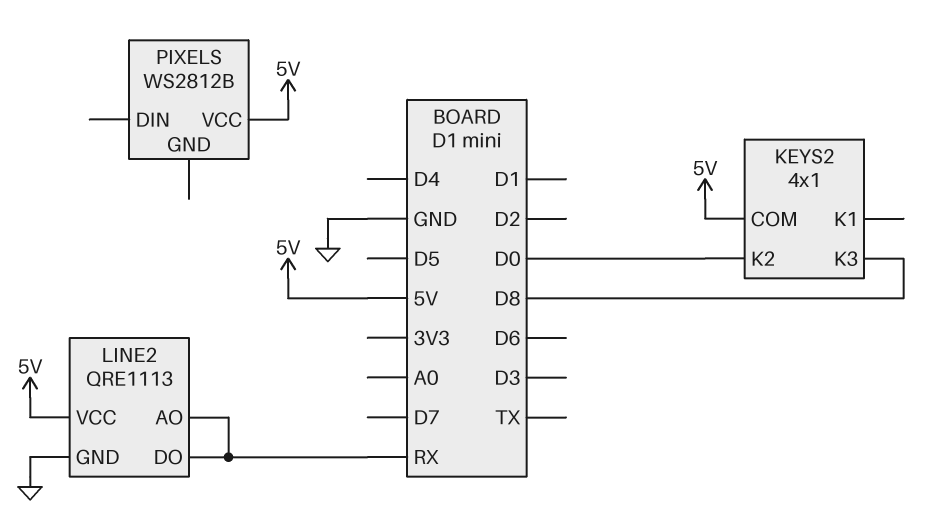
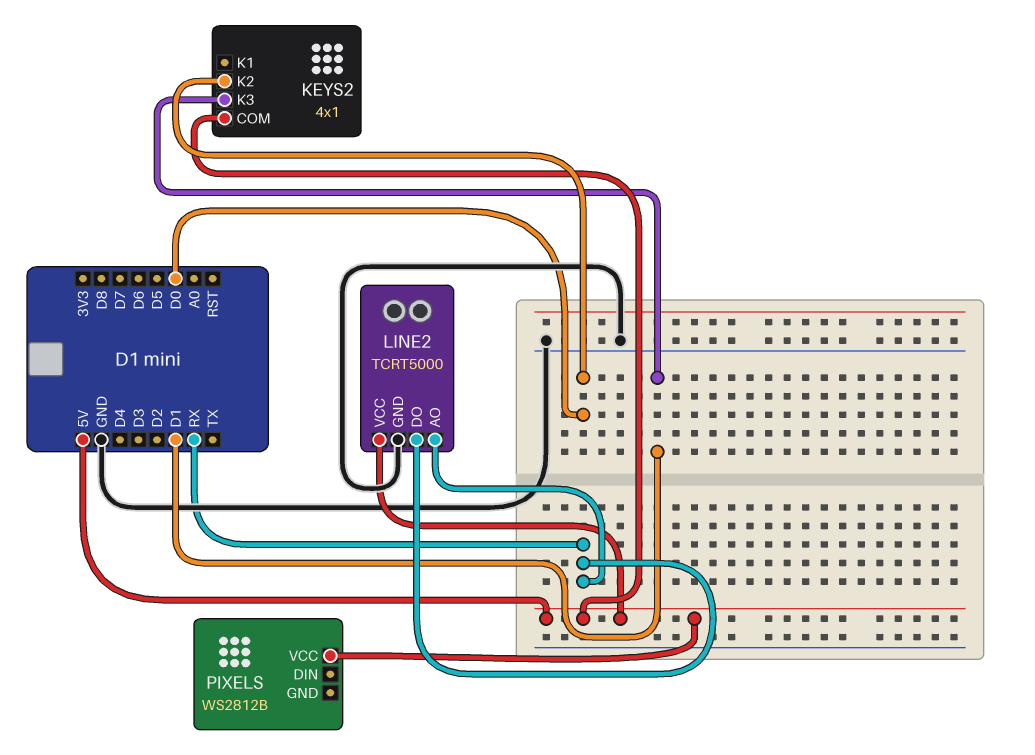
KEYS2 pin K3: D8 -> D1
LINE2: QRE1113 -> TCRT5000

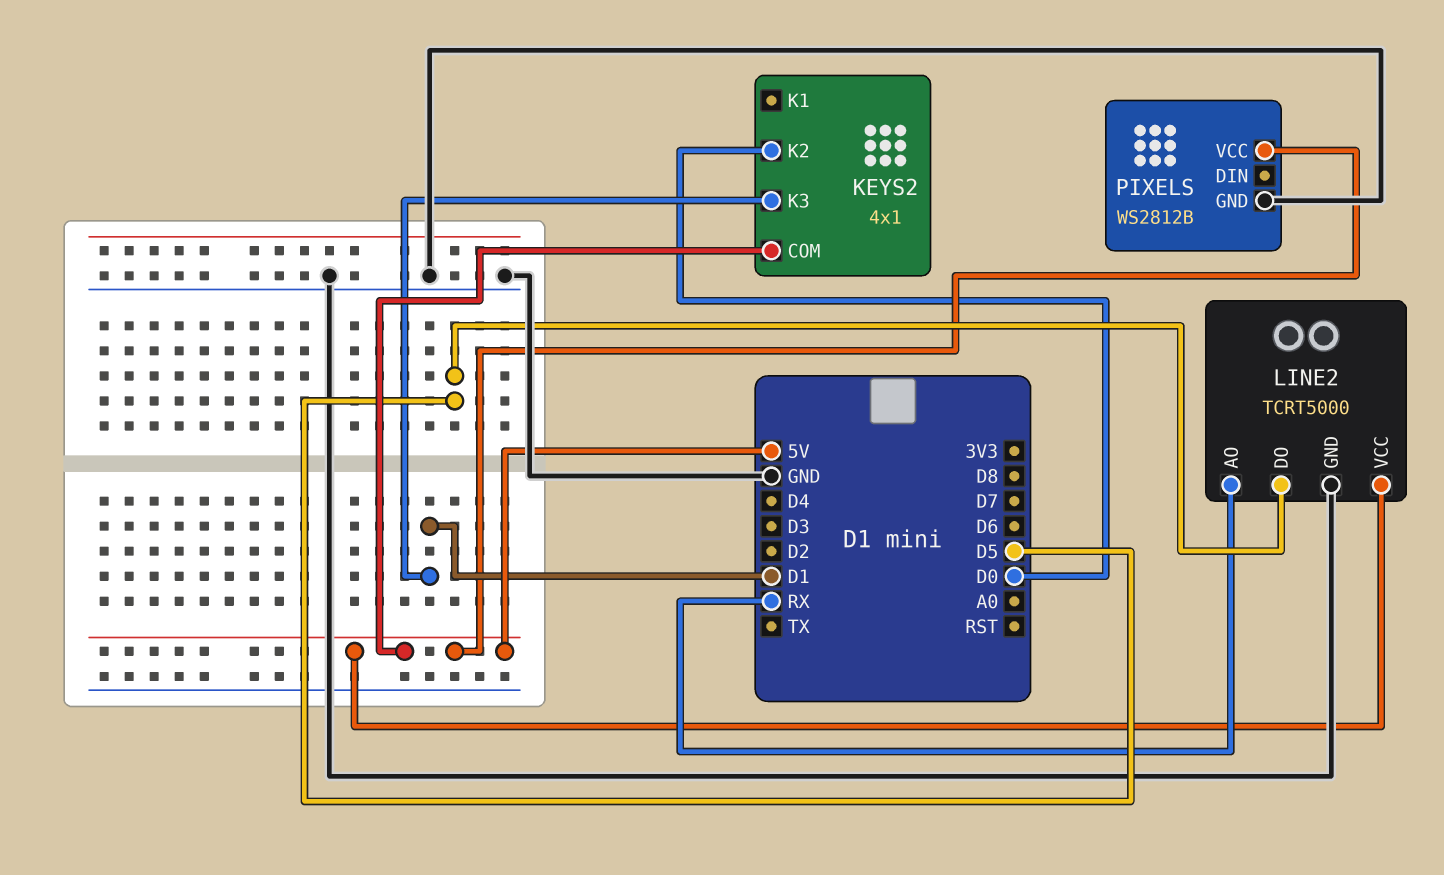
LINE2 pin DO: RX -> D5
PIXELS pin GND: none -> GND

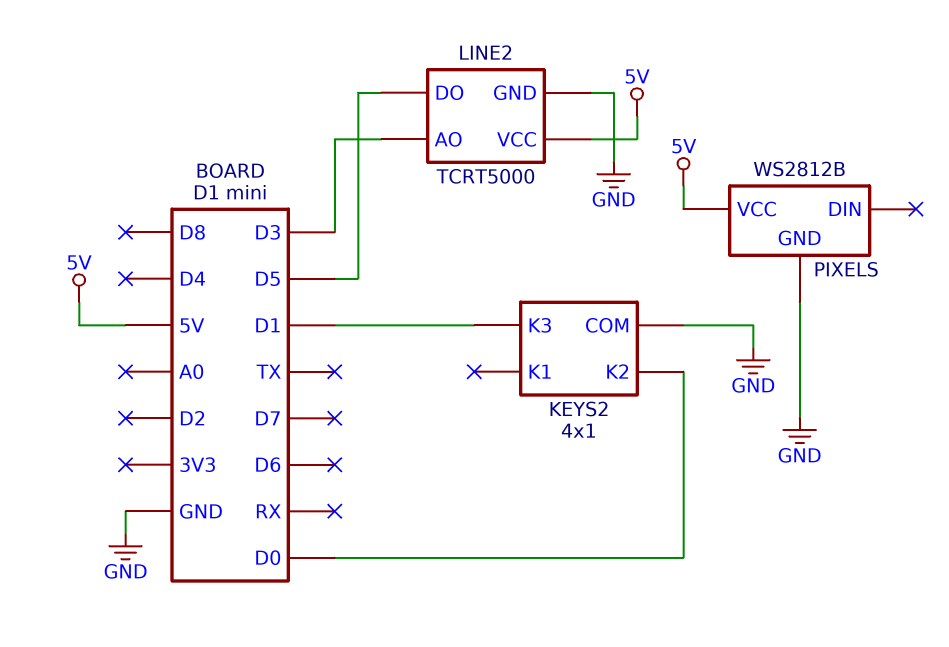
KEYS2 pin COM: 5V -> GND
LINE2 pin AO: RX -> D3

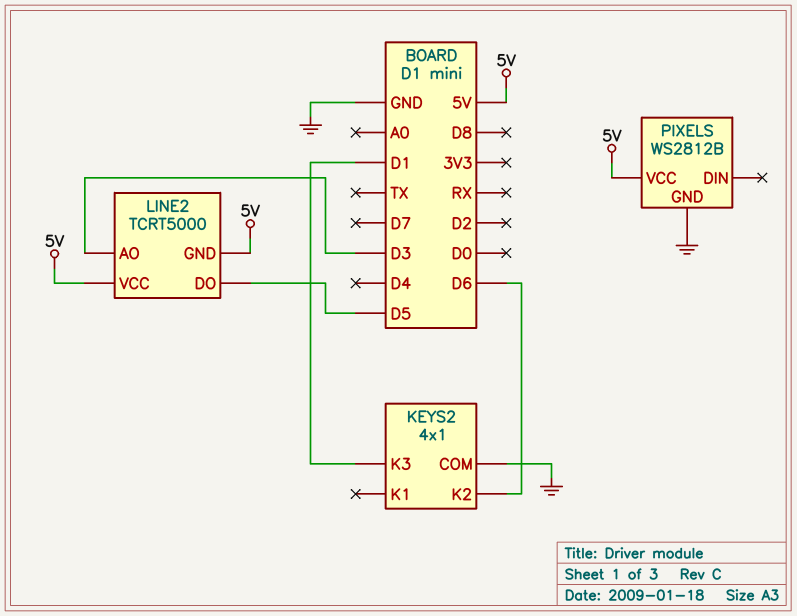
KEYS2 pin K2: D0 -> D6
LINE2 pin GND: GND -> 5V

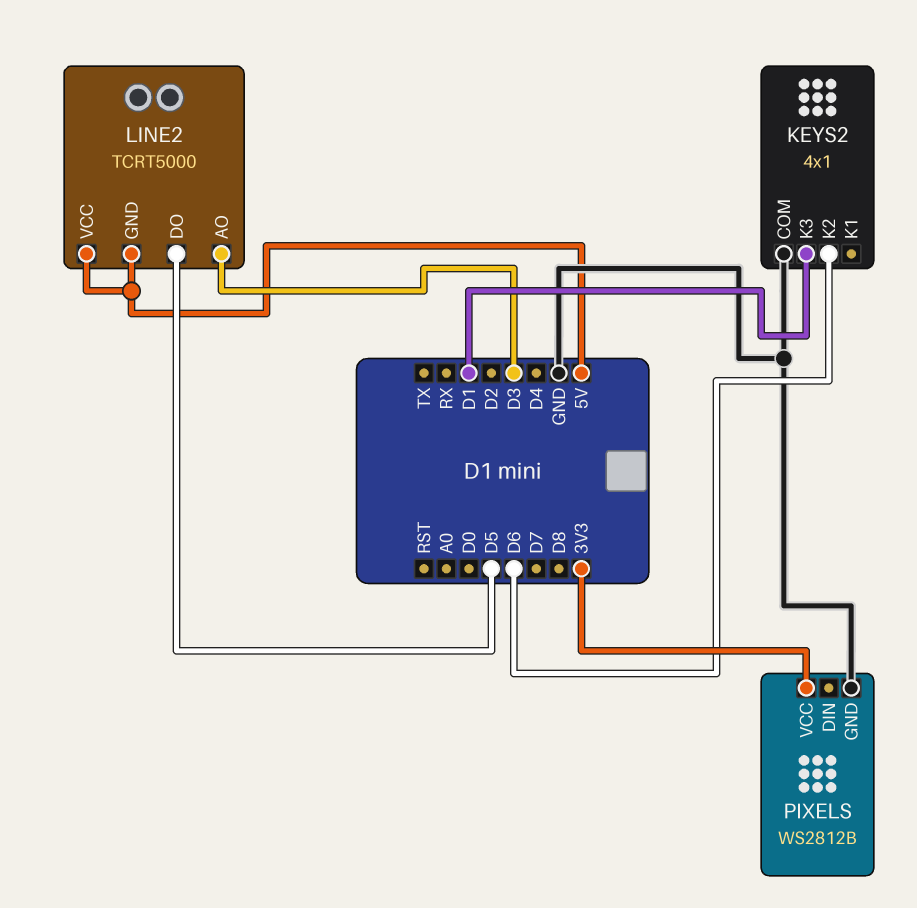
PIXELS pin VCC: 5V -> 3V3

